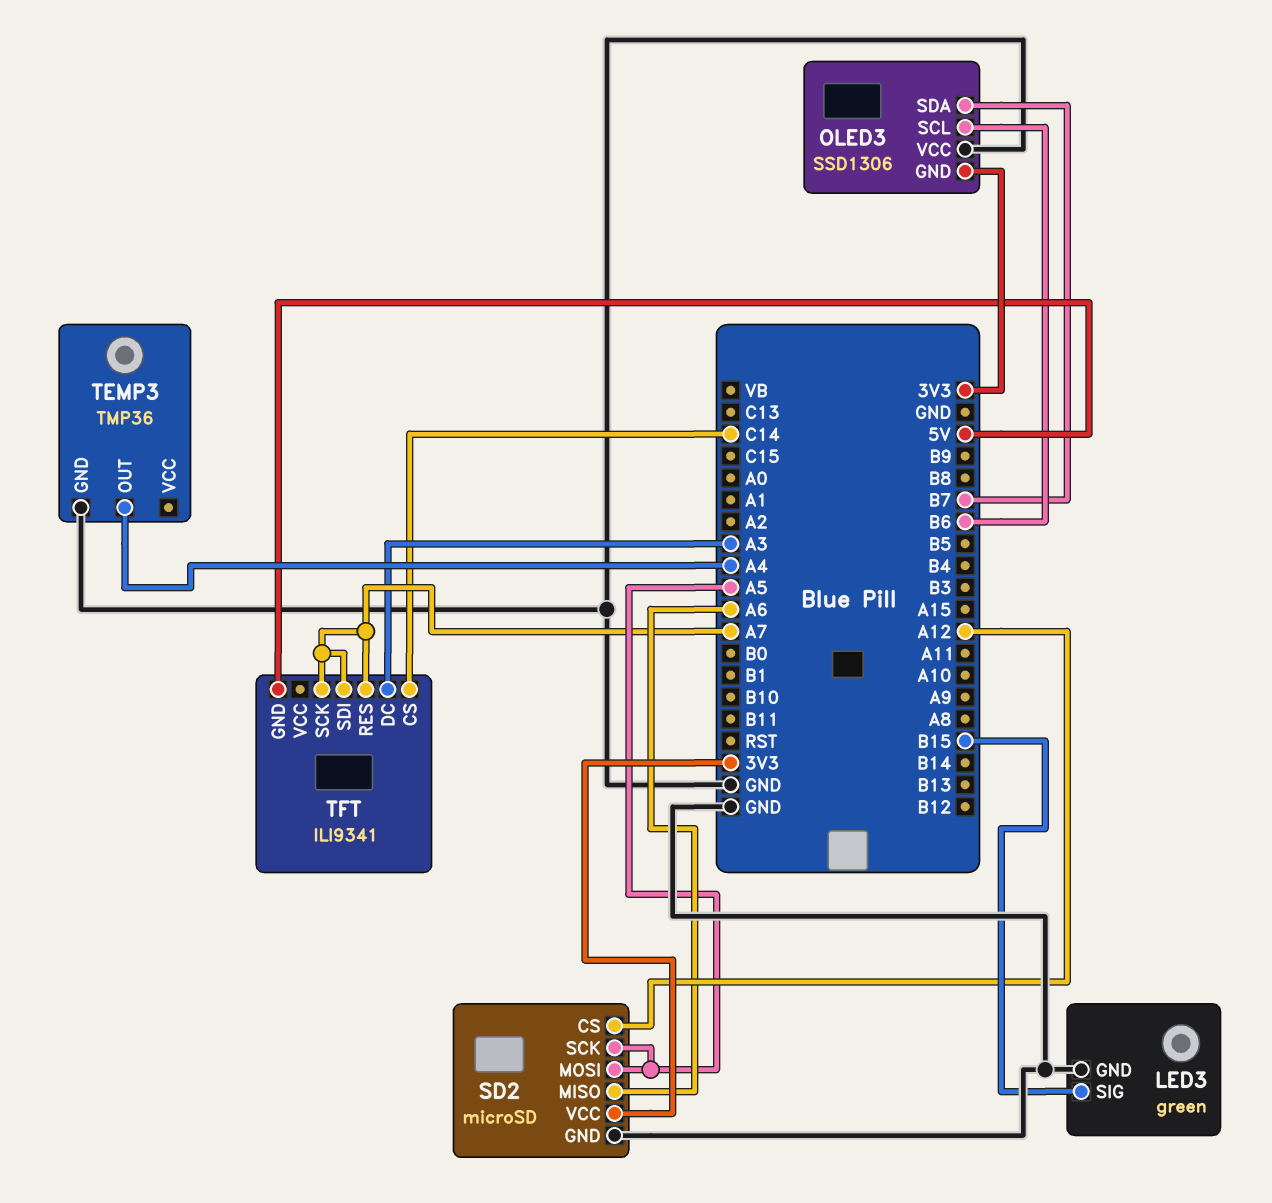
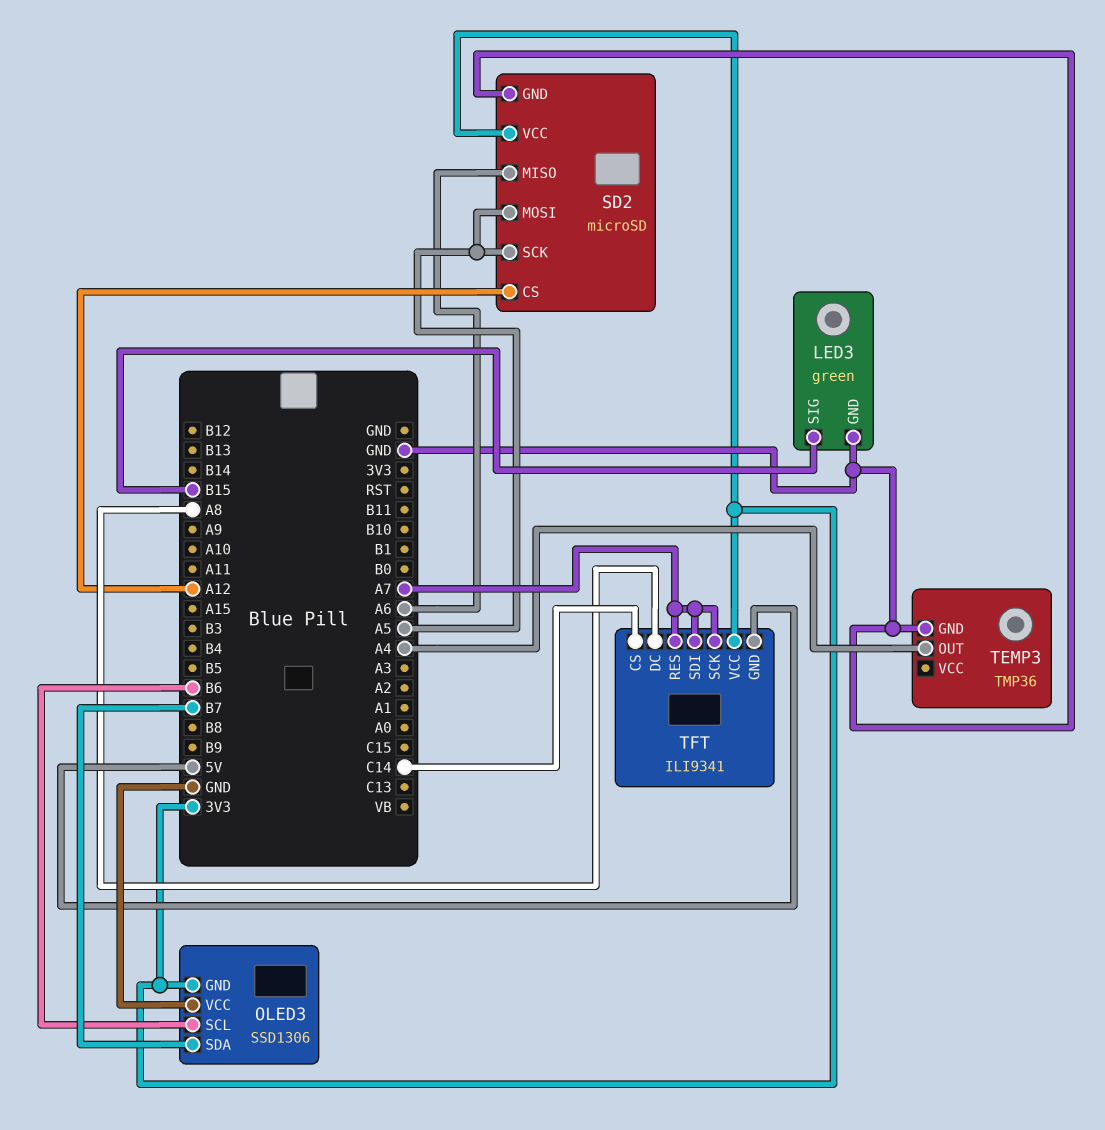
TFT pin DC: A3 -> A8
TFT pin VCC: none -> 3V3

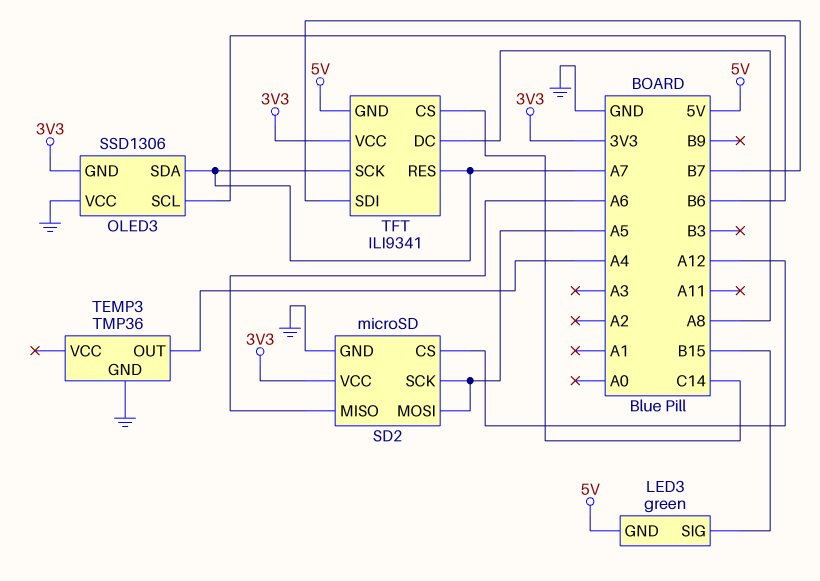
LED3 pin GND: GND -> 5V
OLED3 pin SDA: B7 -> A7
TFT pin SDI: A7 -> B7

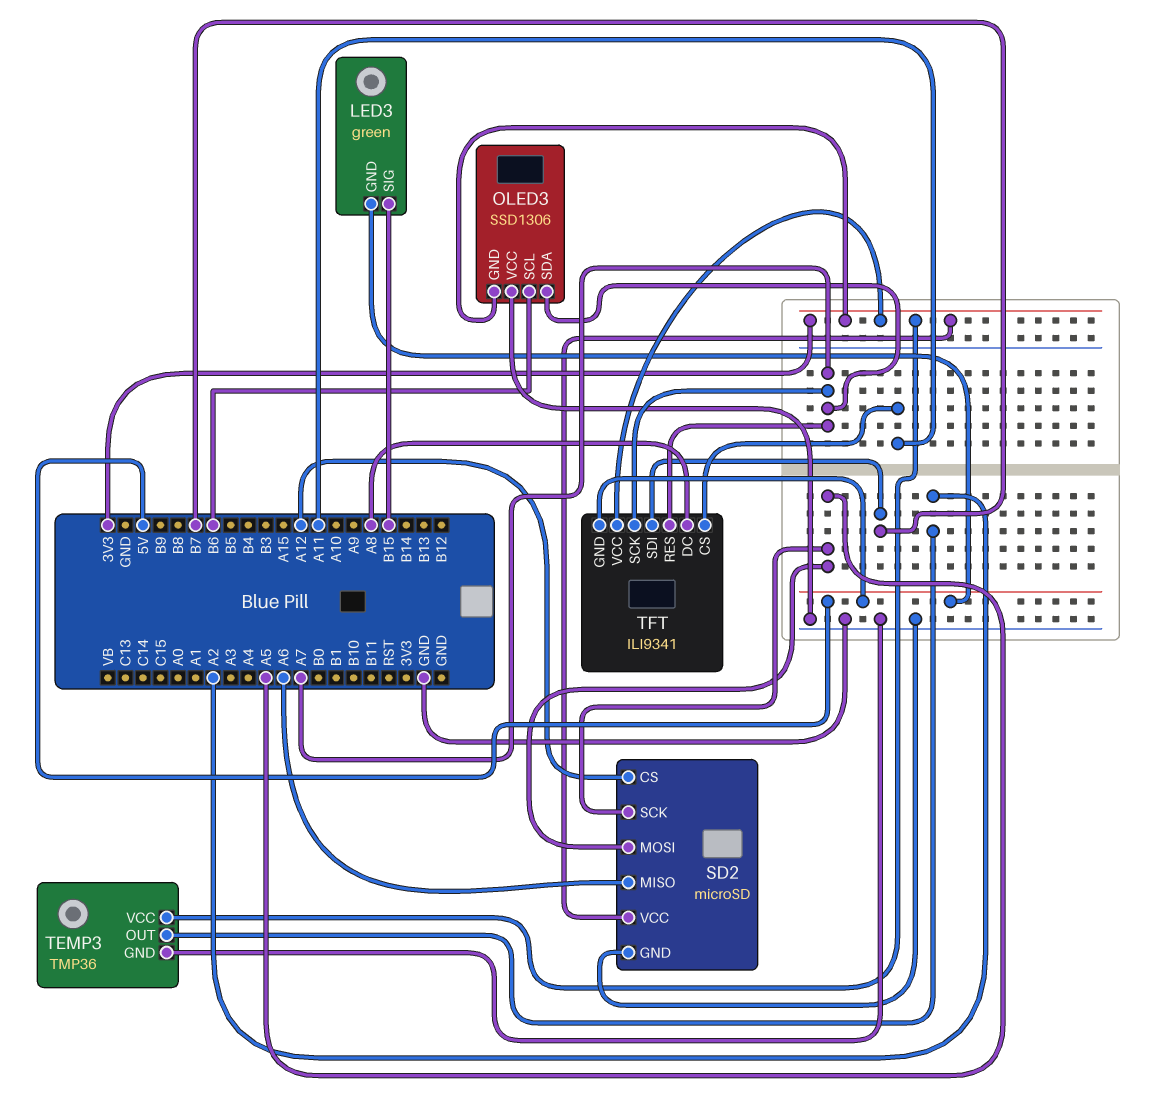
TEMP3 pin OUT: A4 -> A2
TEMP3 pin VCC: none -> 3V3
TFT pin CS: C14 -> A11

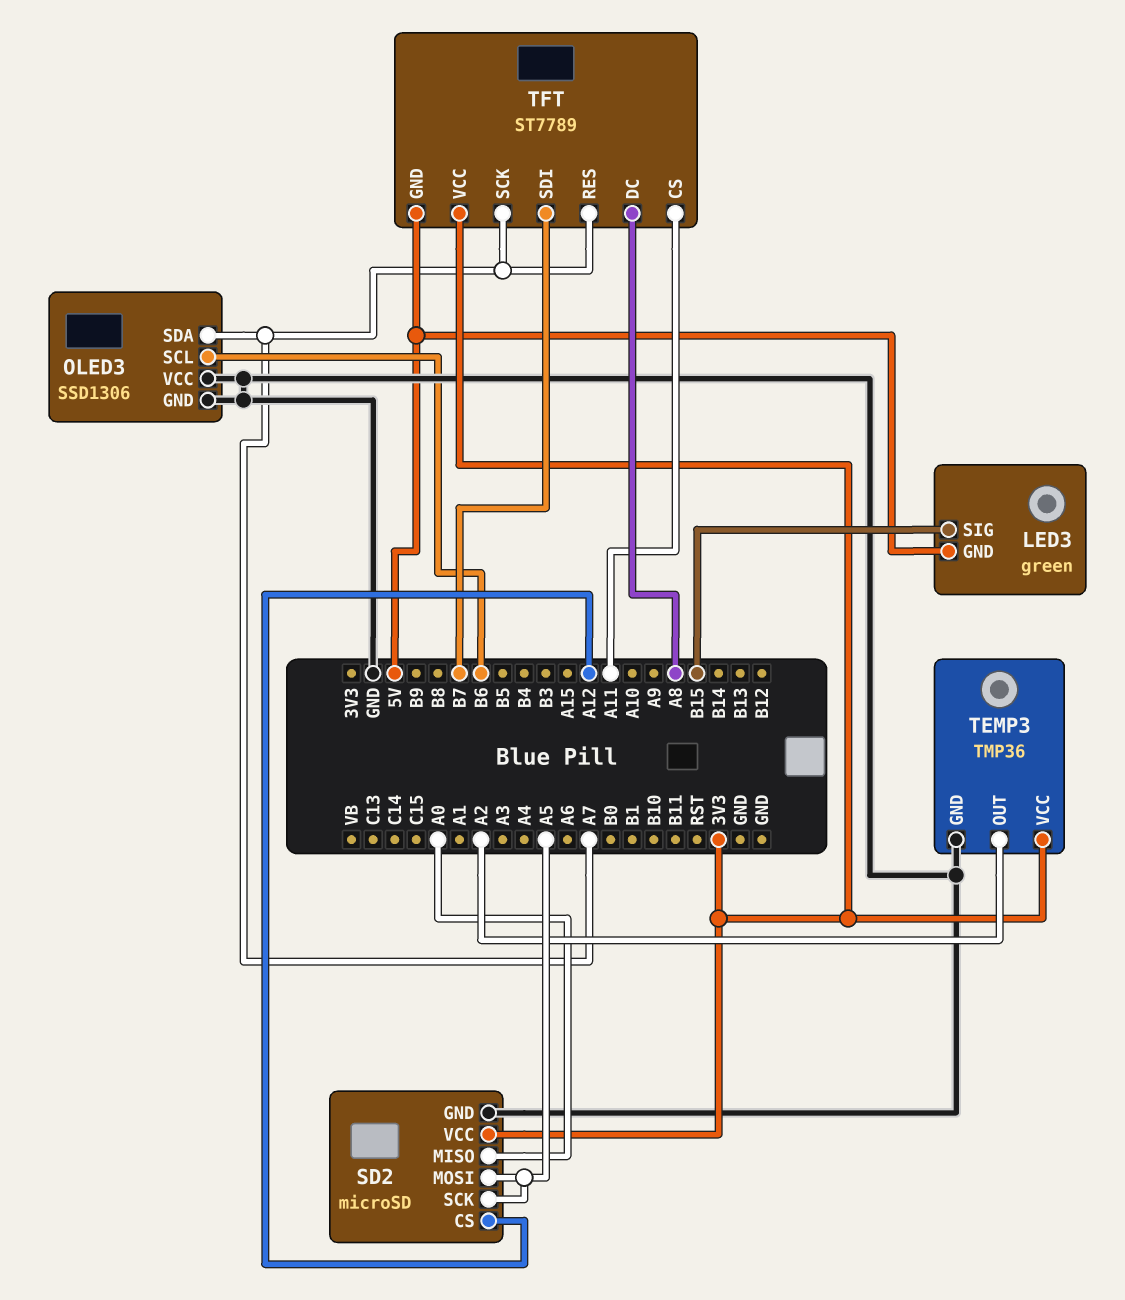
OLED3 pin GND: 3V3 -> GND
SD2 pin MISO: A6 -> A0
TFT: ILI9341 -> ST7789

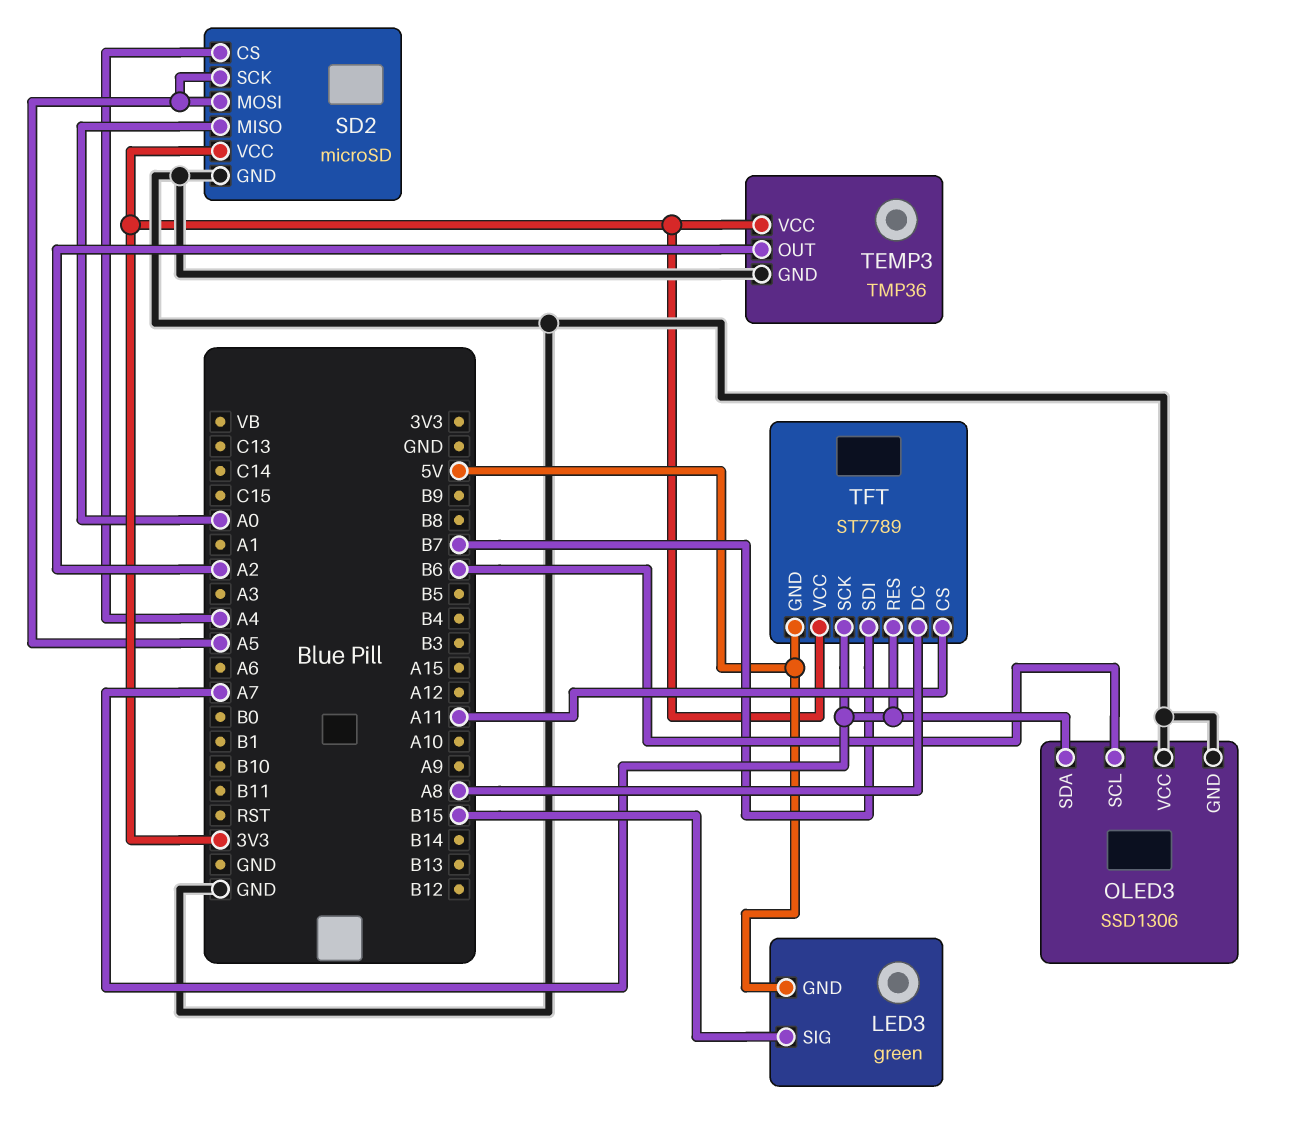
SD2 pin CS: A12 -> A4

